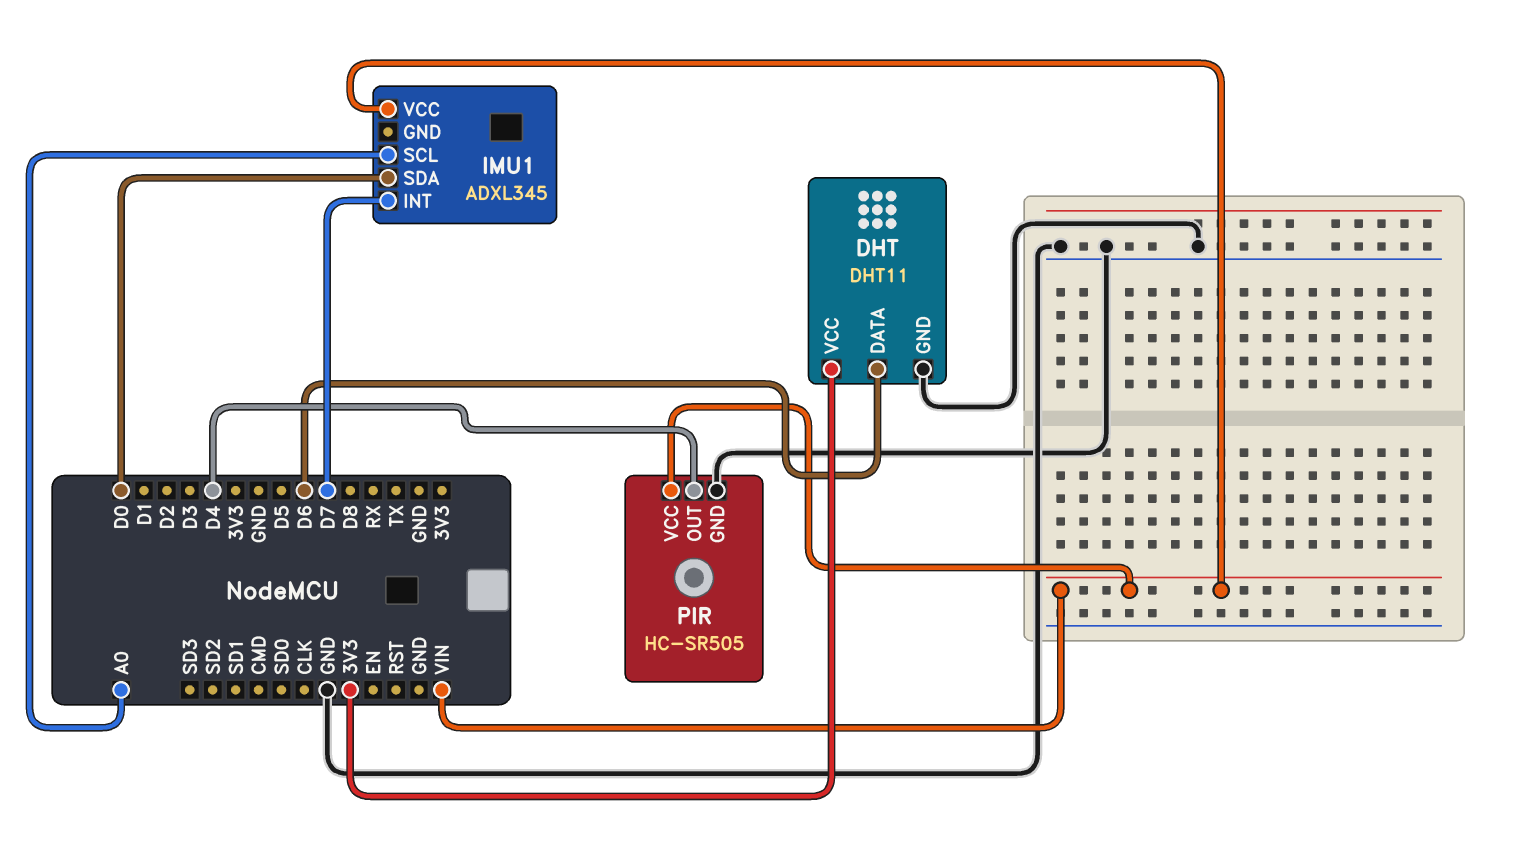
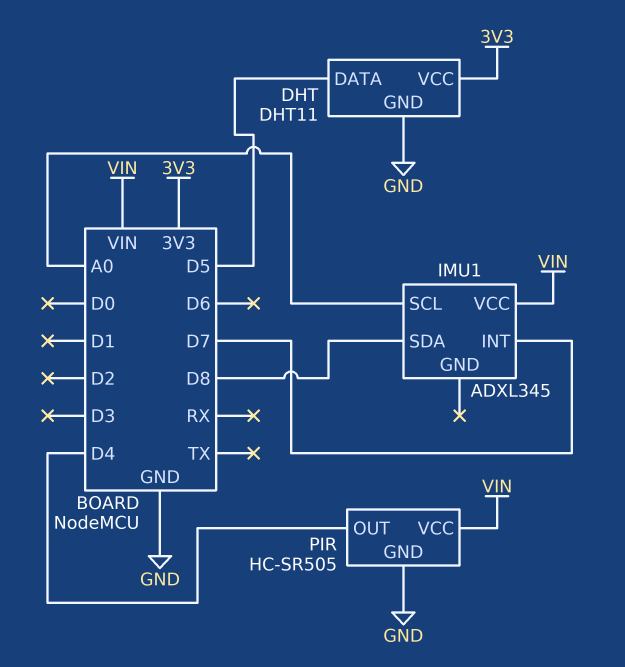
DHT pin DATA: D6 -> D5
IMU1 pin SDA: D0 -> D8

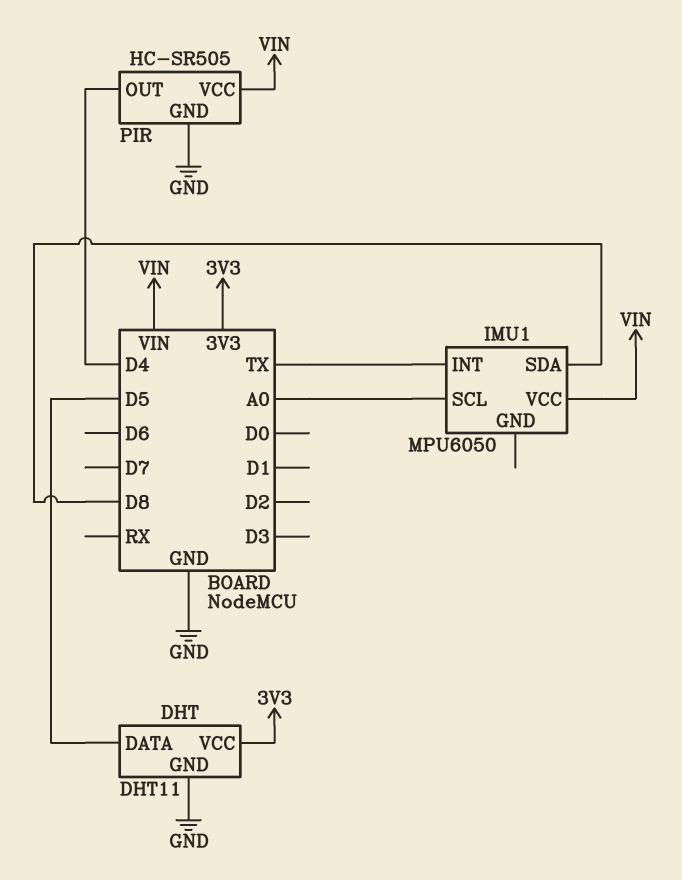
IMU1: ADXL345 -> MPU6050
IMU1 pin INT: D7 -> TX

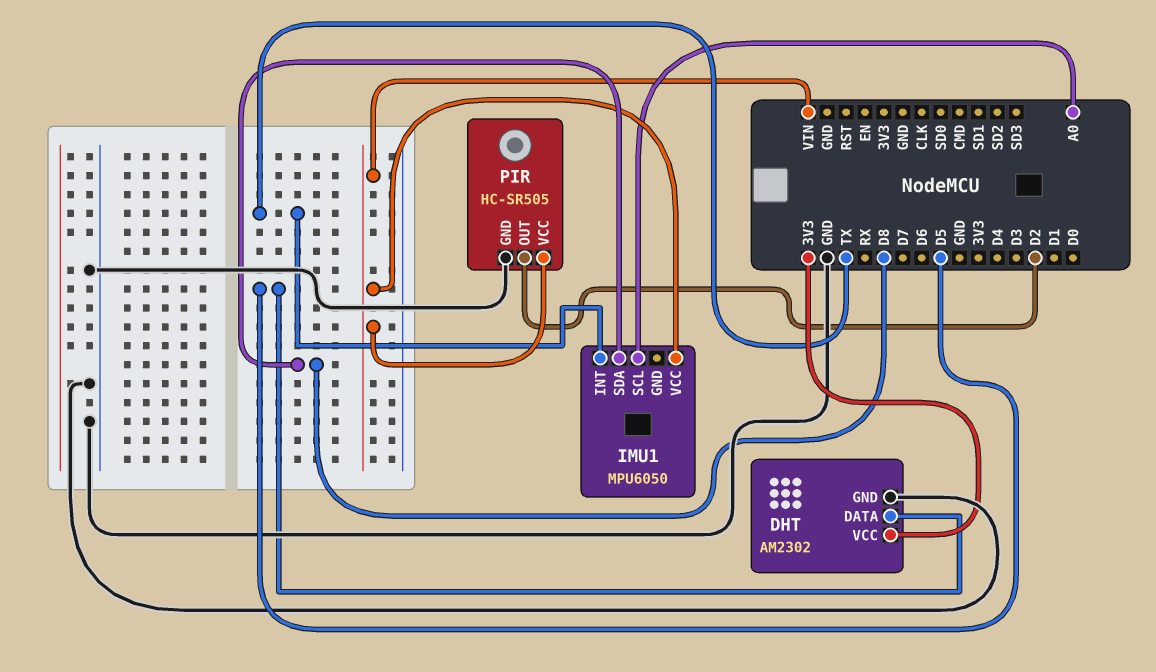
DHT: DHT11 -> AM2302
PIR pin OUT: D4 -> D2

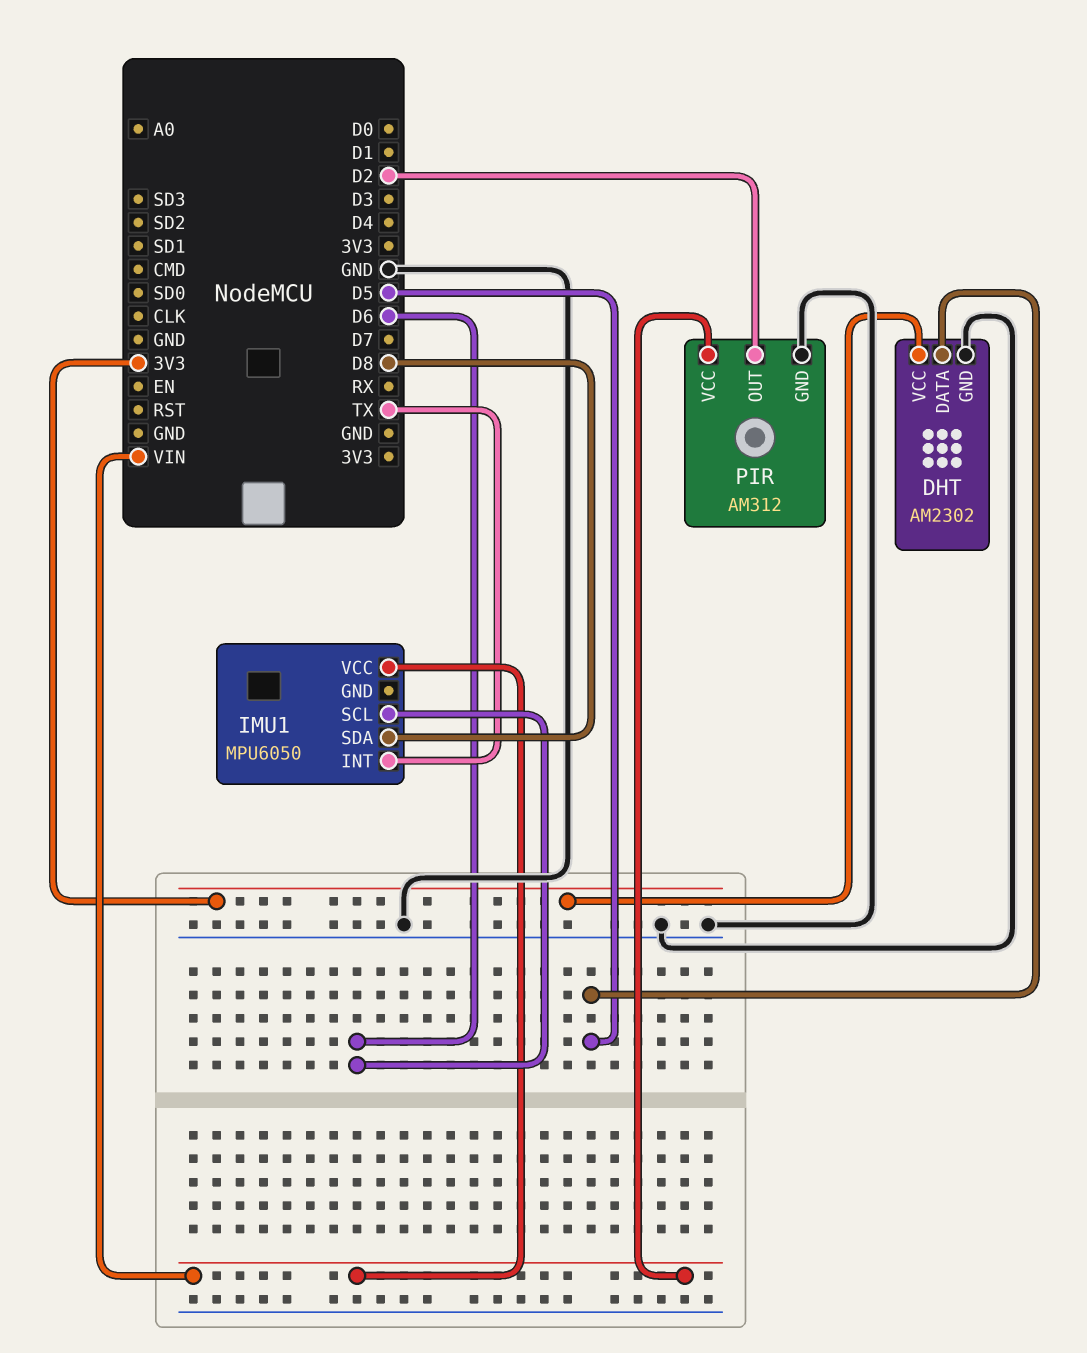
IMU1 pin SCL: A0 -> D6
PIR: HC-SR505 -> AM312

